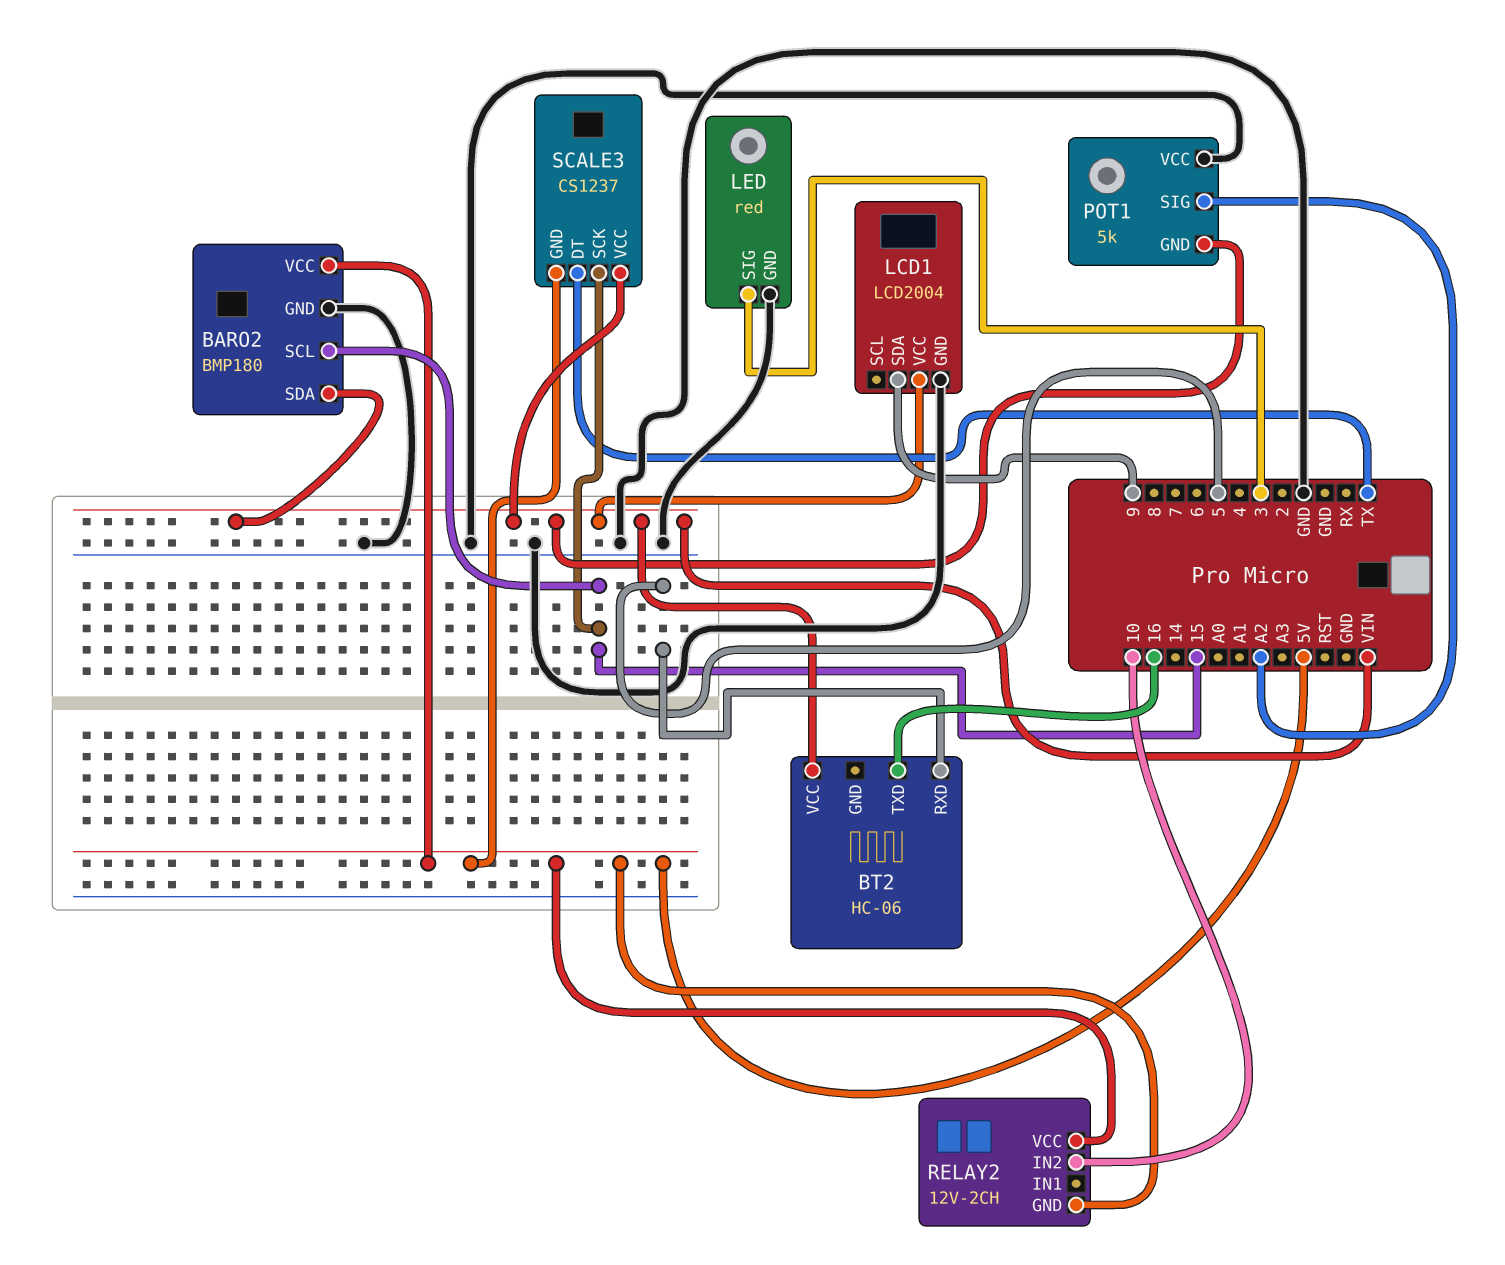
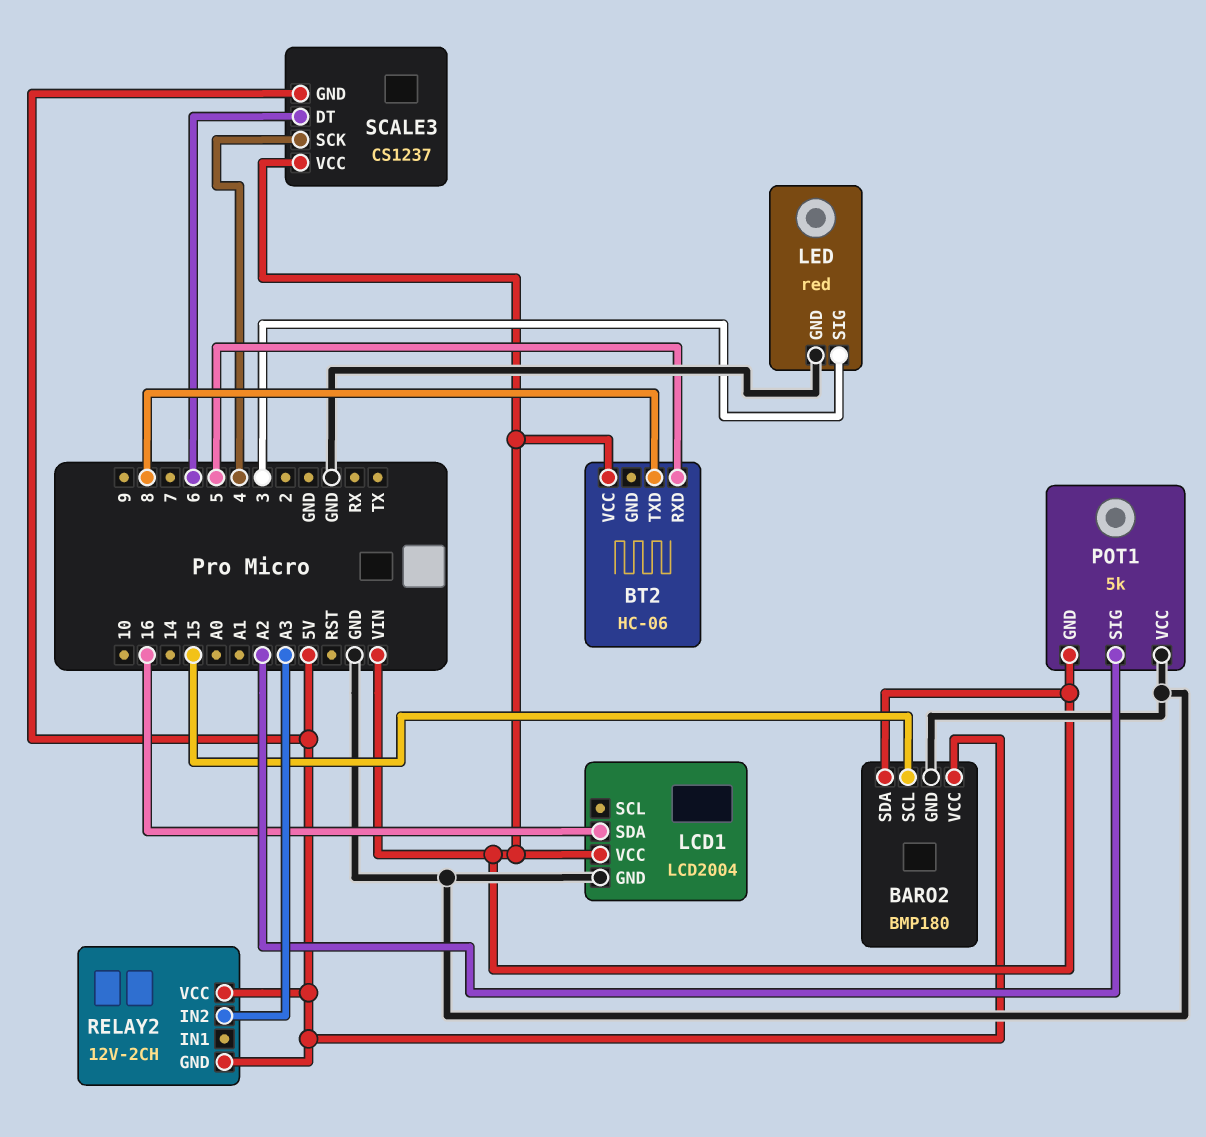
BT2 pin TXD: 16 -> 8
LCD1 pin SDA: 9 -> 16
RELAY2 pin IN2: 10 -> A3
SCALE3 pin DT: TX -> 6
SCALE3 pin SCK: 15 -> 4

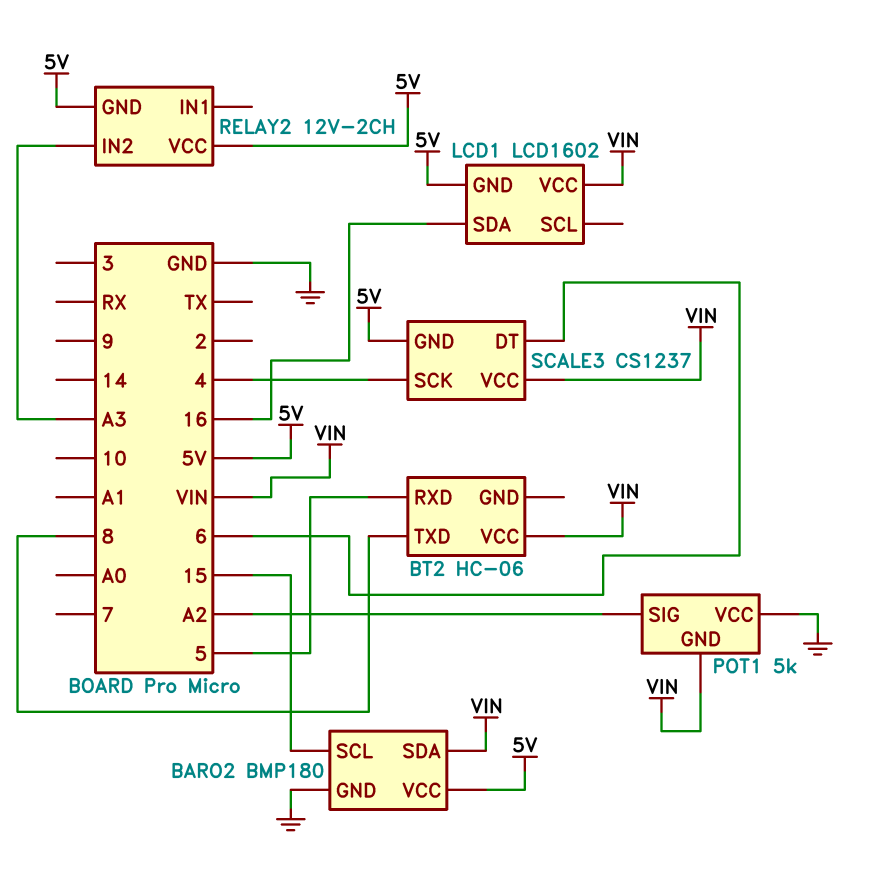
LCD1: LCD2004 -> LCD1602
LCD1 pin GND: GND -> 5V
LED: red -> none
LED pin GND: GND -> none
LED pin SIG: 3 -> none

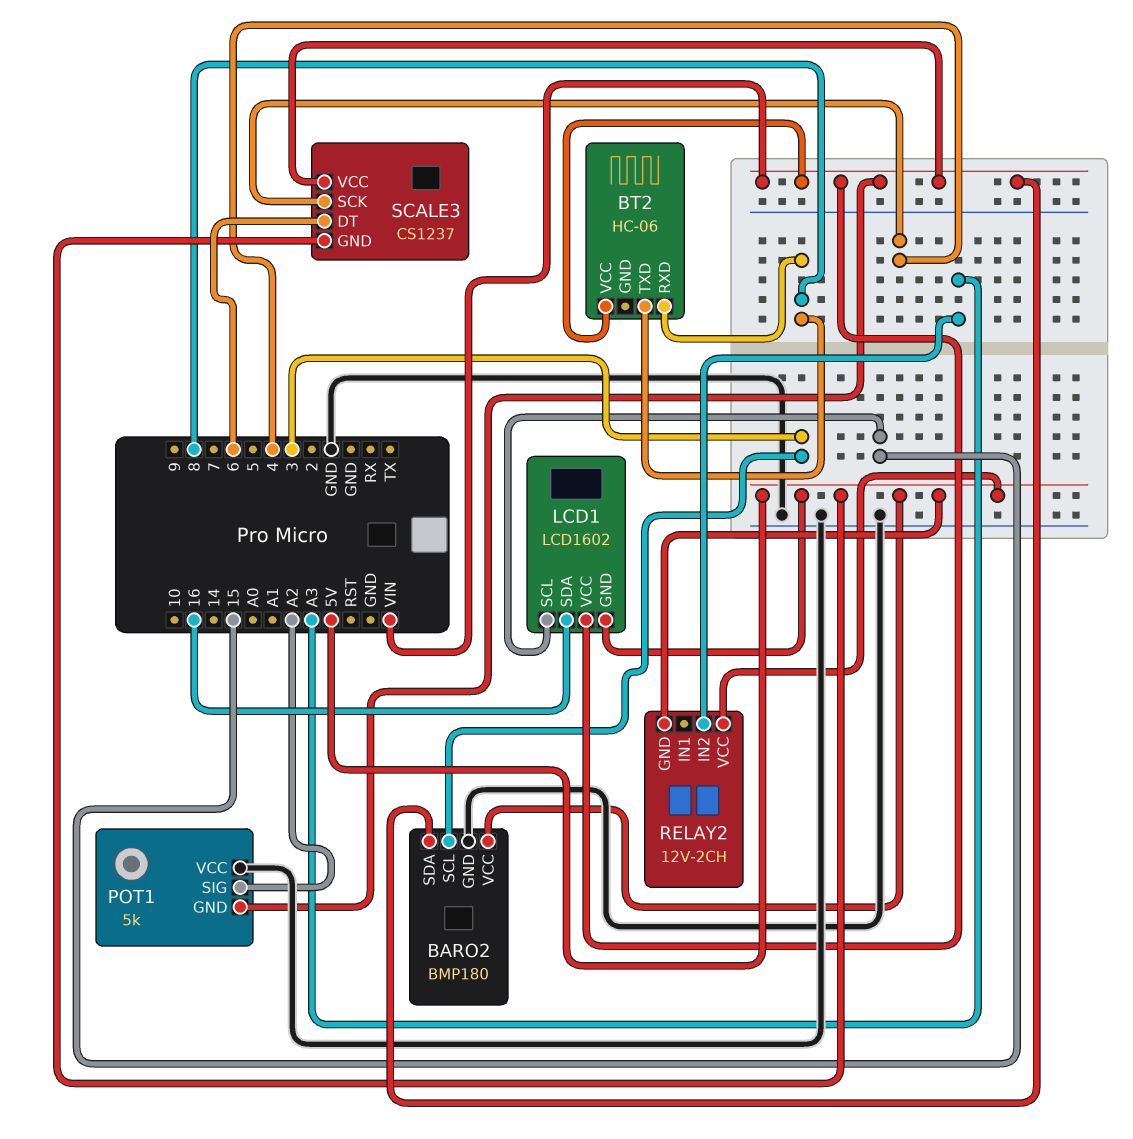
BARO2 pin SCL: 15 -> 3
BT2 pin RXD: 5 -> 8
LCD1 pin SCL: none -> 15

